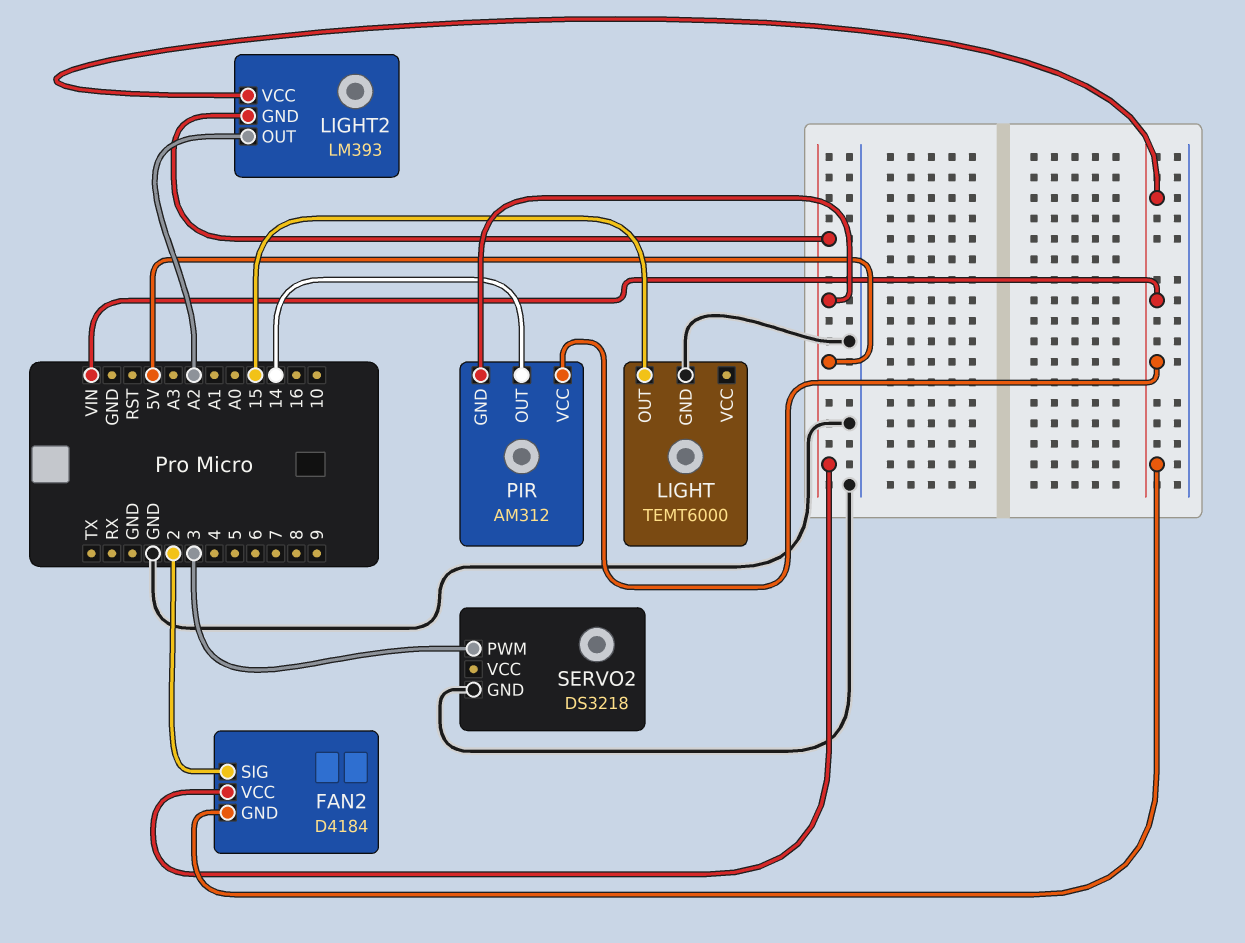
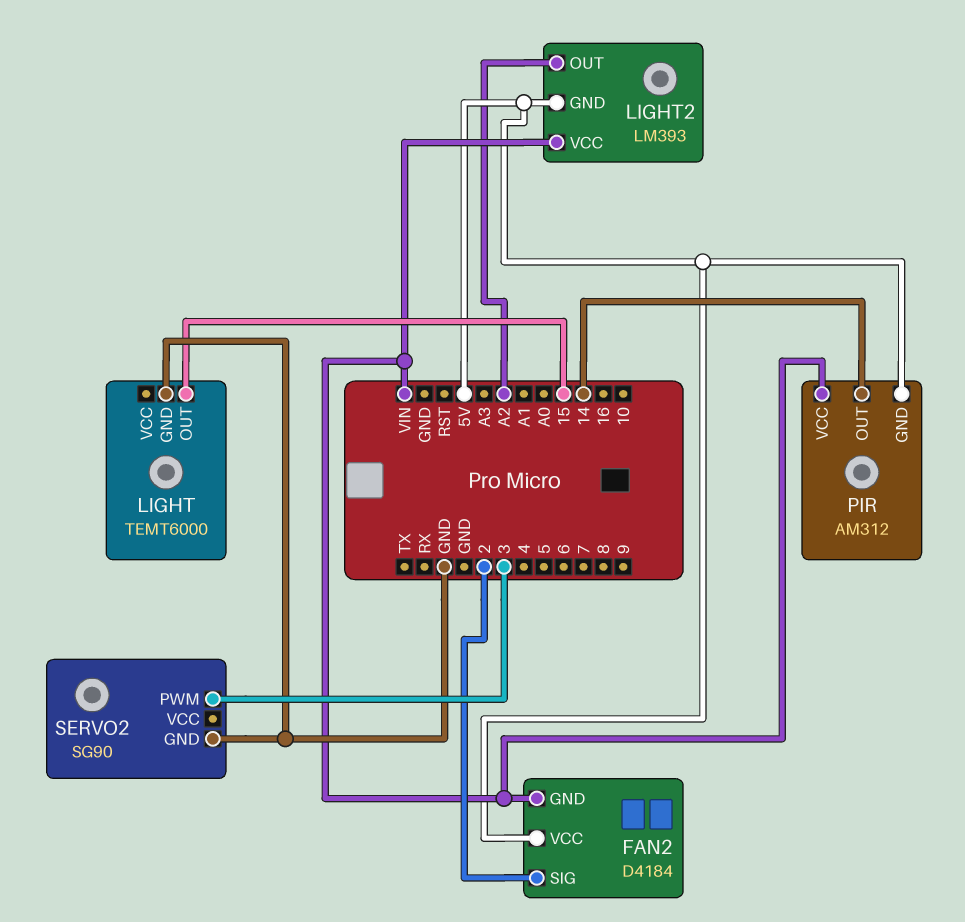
SERVO2: DS3218 -> SG90

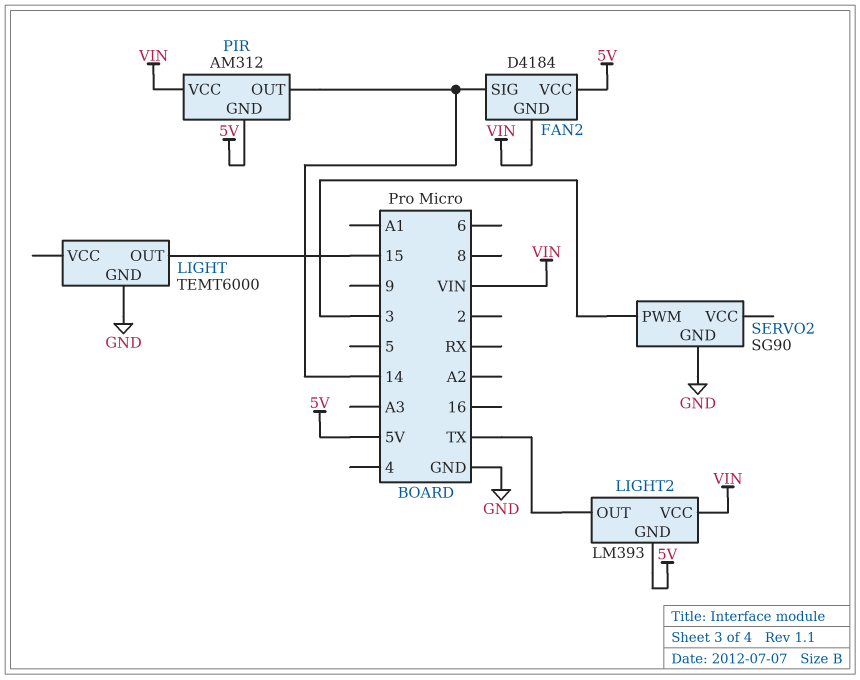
FAN2 pin SIG: 2 -> 14
LIGHT2 pin OUT: A2 -> TX

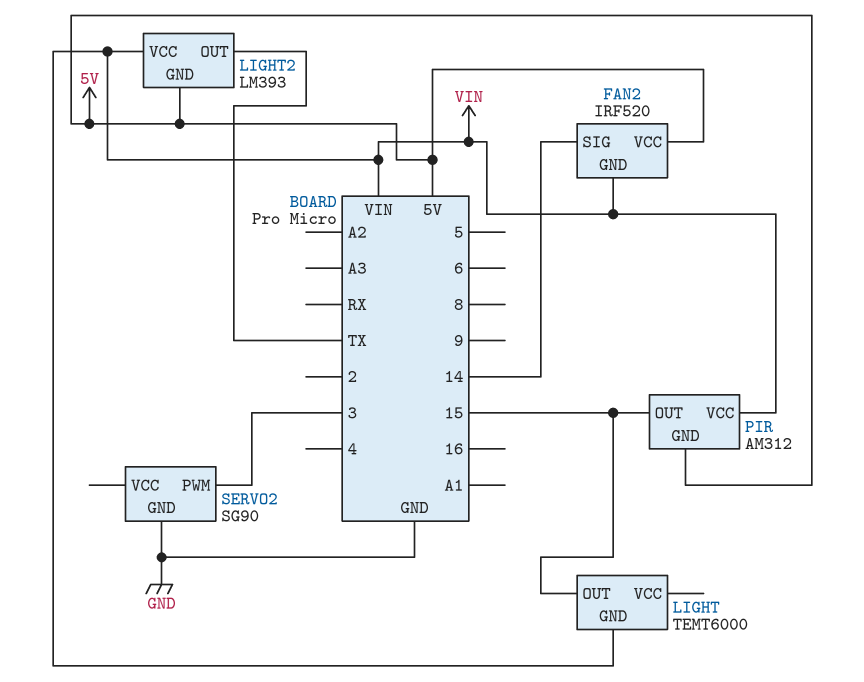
FAN2: D4184 -> IRF520
LIGHT pin GND: GND -> VIN
PIR pin OUT: 14 -> 15

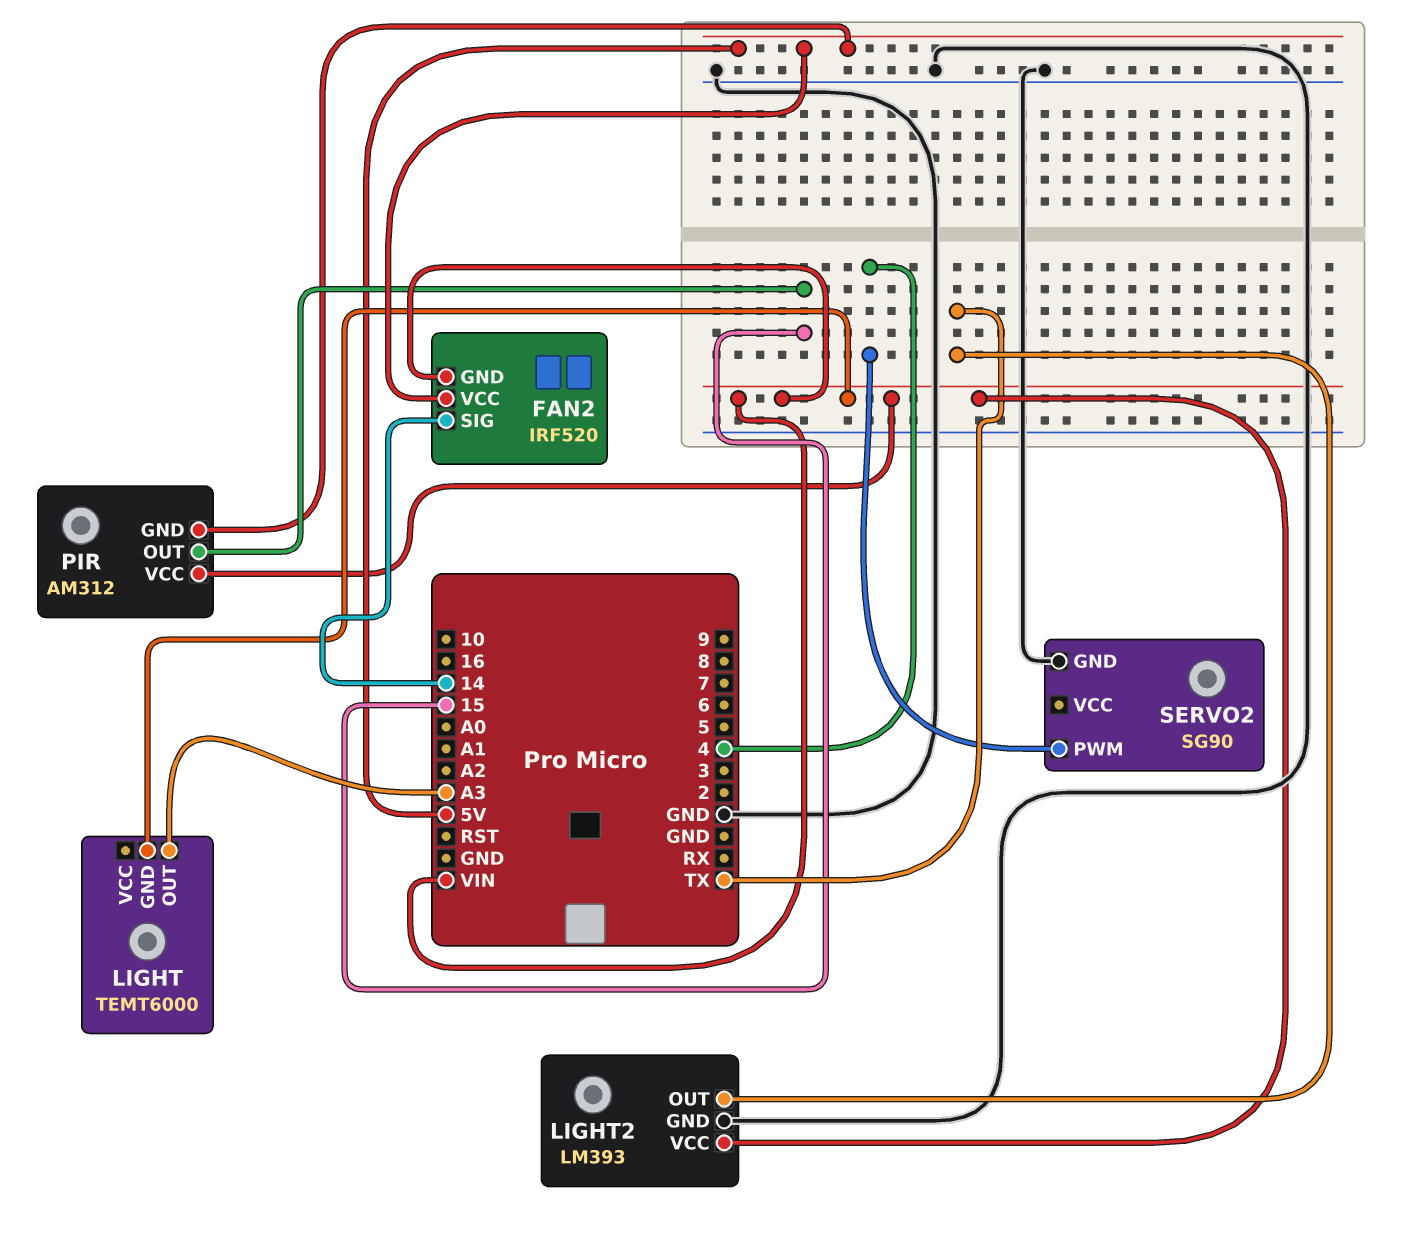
LIGHT pin OUT: 15 -> A3
LIGHT2 pin GND: 5V -> GND
SERVO2 pin PWM: 3 -> 4

